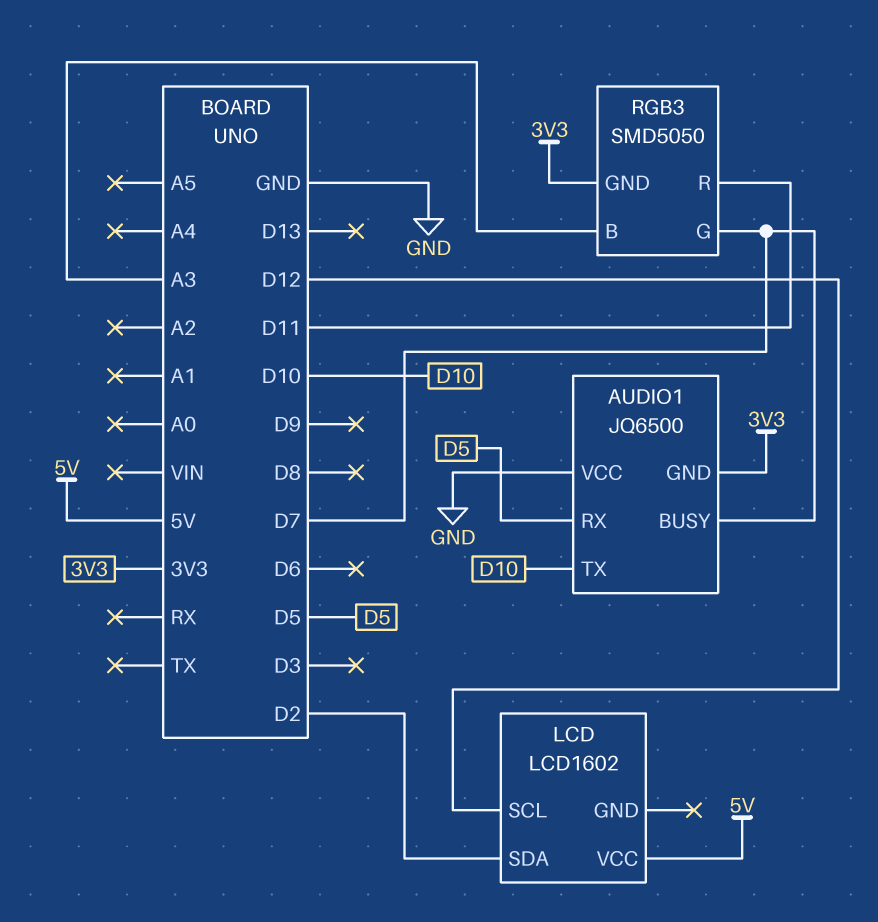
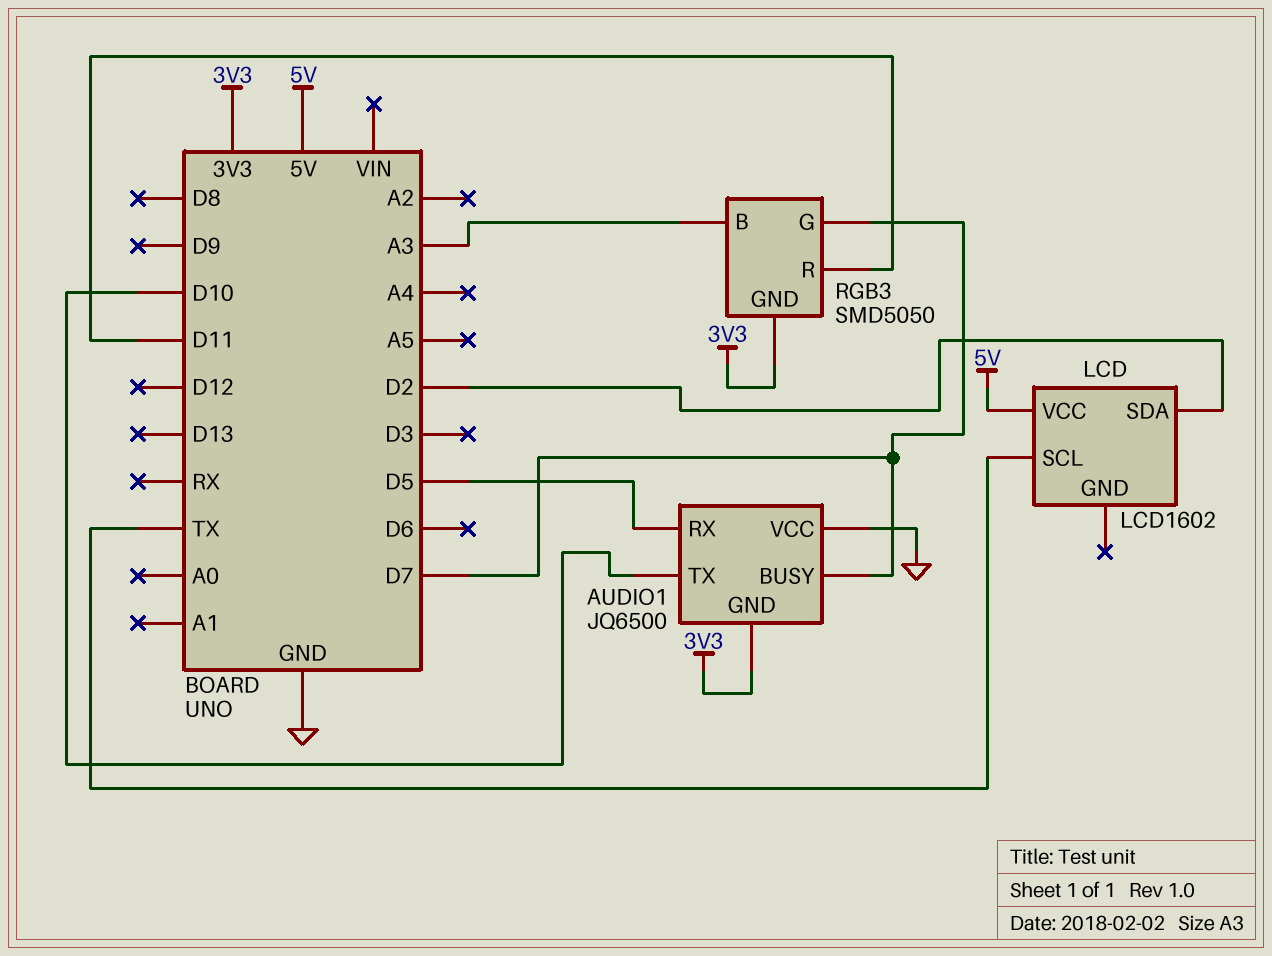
LCD pin SCL: D12 -> TX

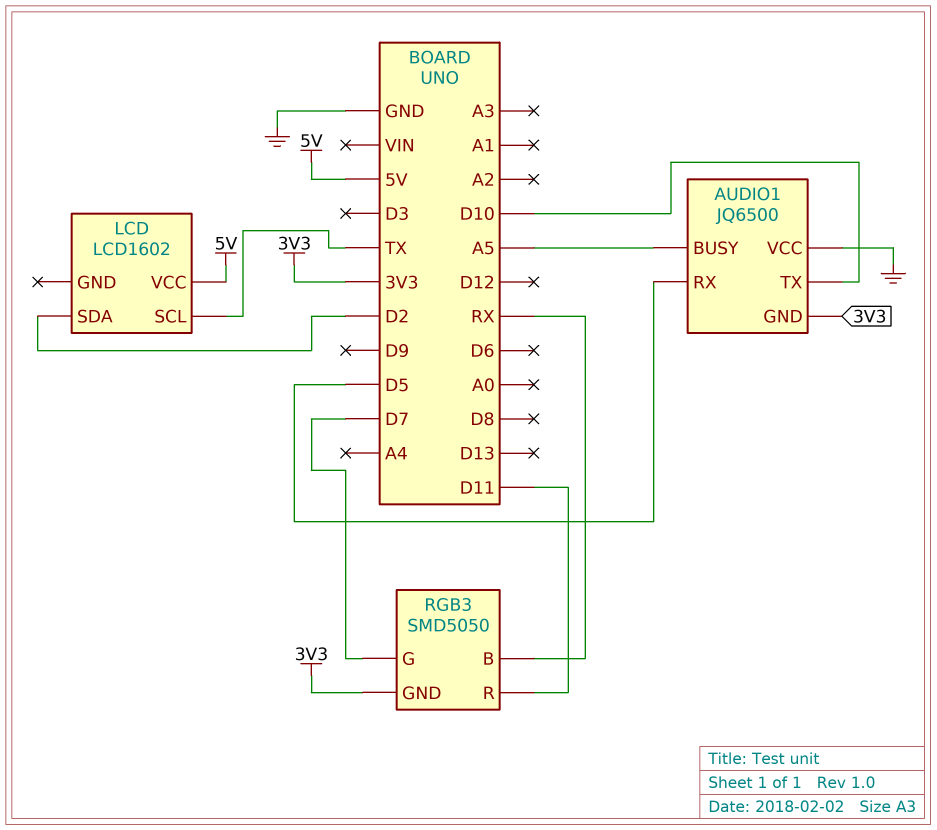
AUDIO1 pin BUSY: D7 -> A5
RGB3 pin B: A3 -> RX

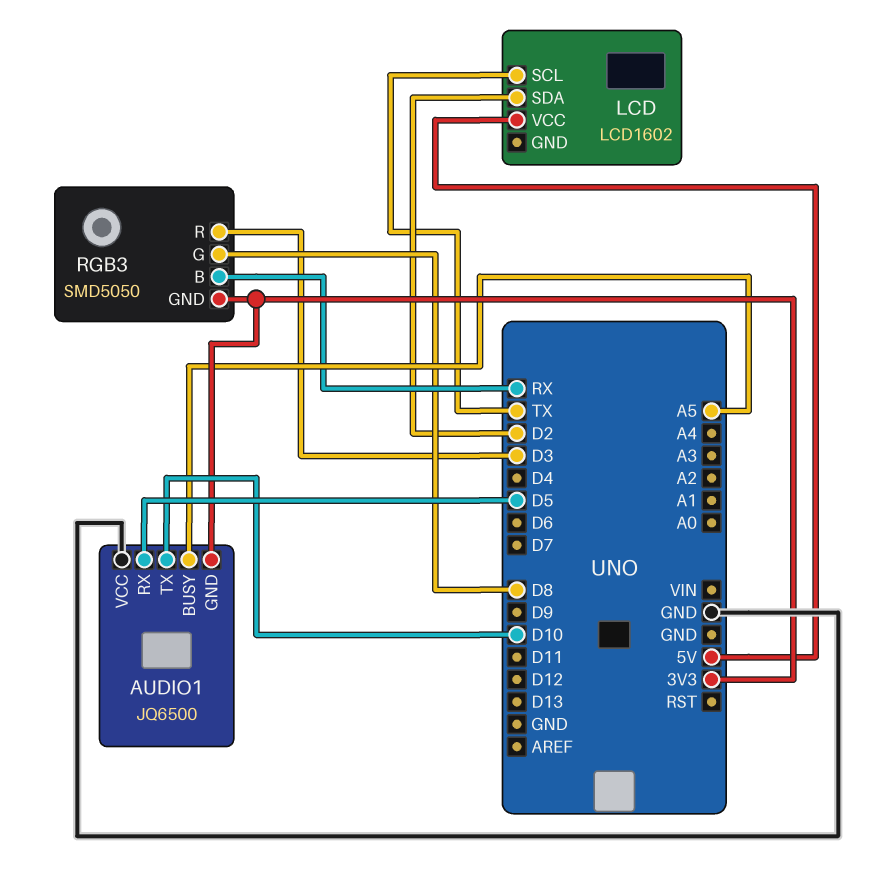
RGB3 pin G: D7 -> D8
RGB3 pin R: D11 -> D3

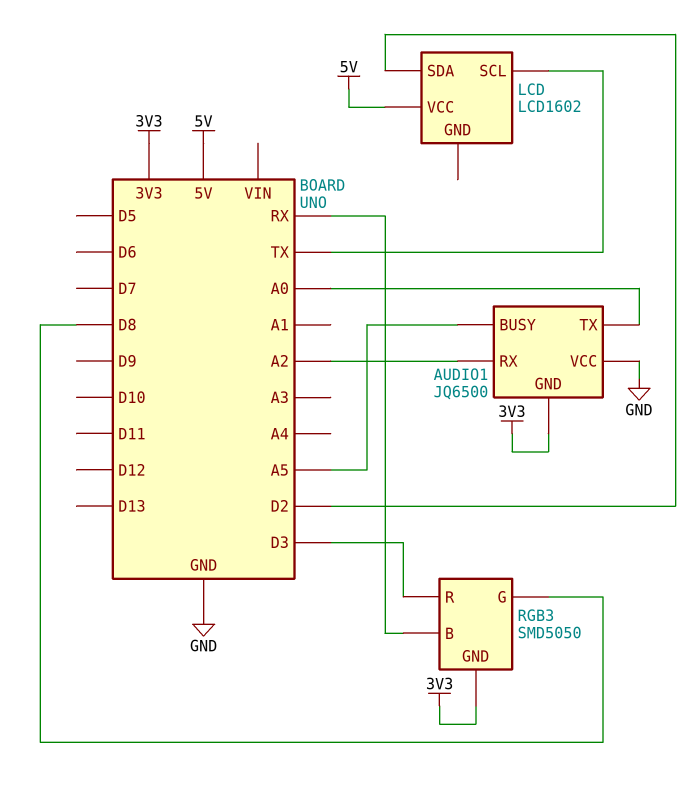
AUDIO1 pin RX: D5 -> A2
AUDIO1 pin TX: D10 -> A0

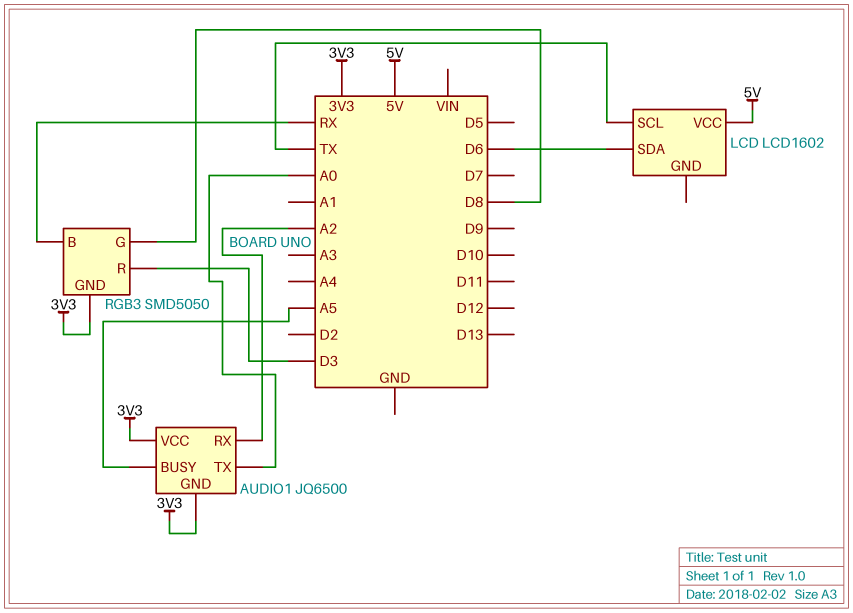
AUDIO1 pin VCC: GND -> 3V3
LCD pin SDA: D2 -> D6

